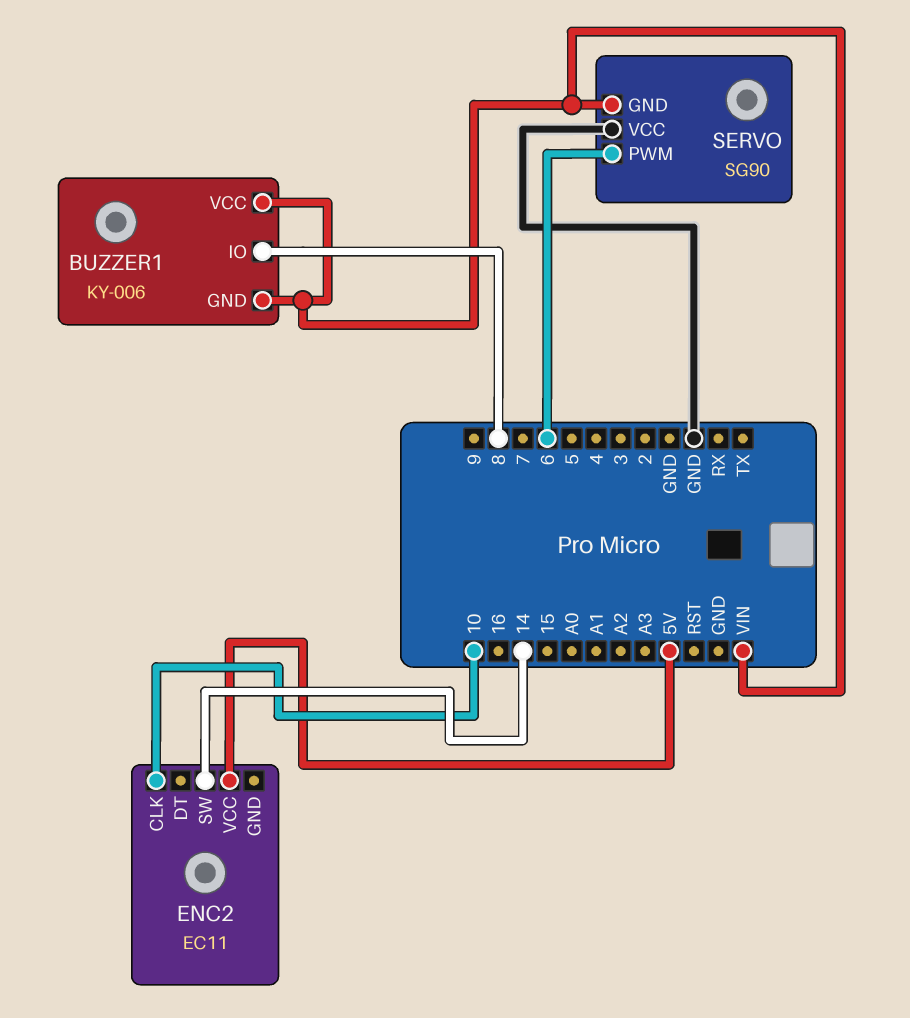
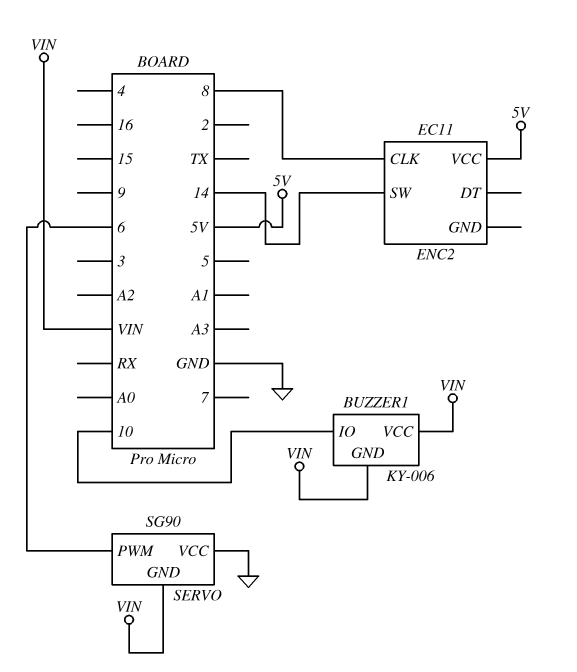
BUZZER1 pin IO: 8 -> 10
ENC2 pin CLK: 10 -> 8

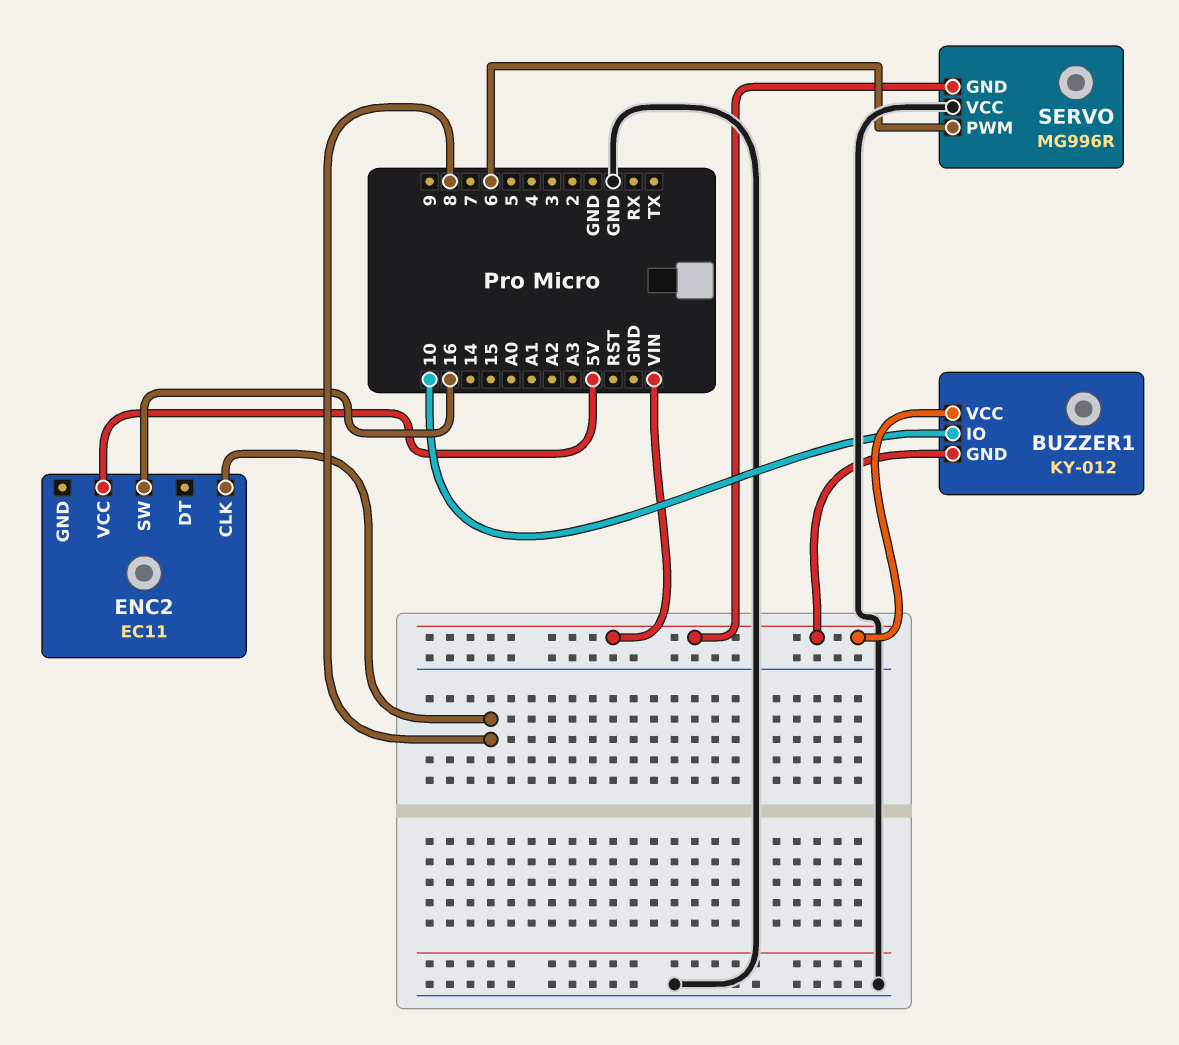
BUZZER1: KY-006 -> KY-012
ENC2 pin SW: 14 -> 16
SERVO: SG90 -> MG996R

